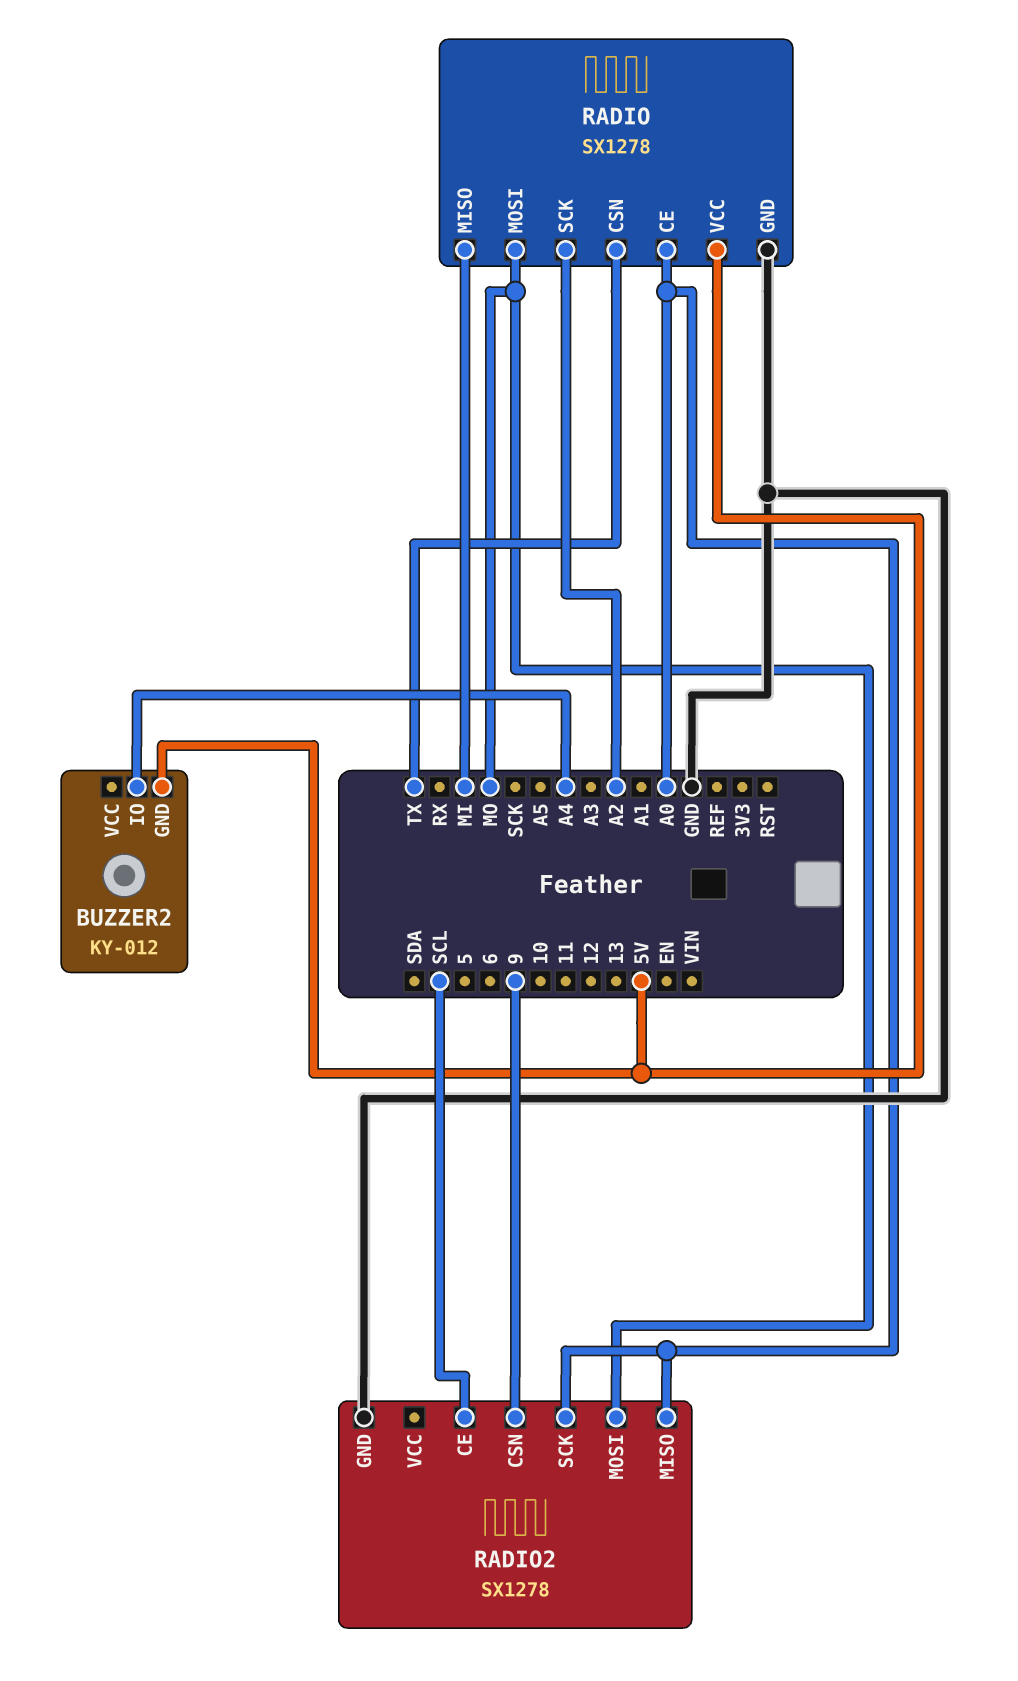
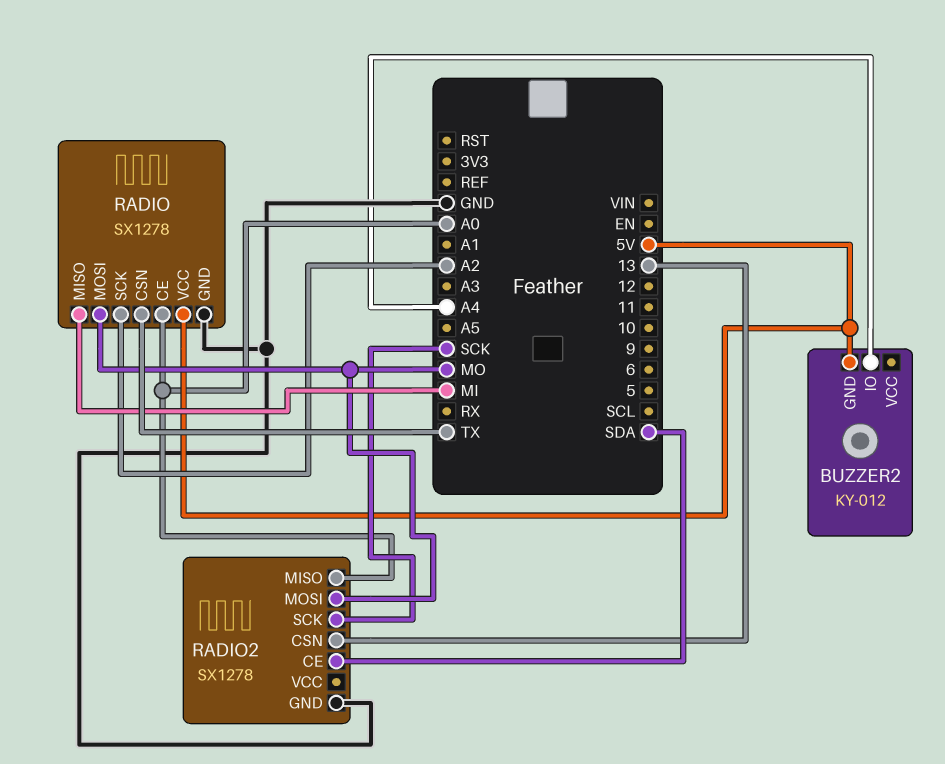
RADIO2 pin CE: SCL -> SDA
RADIO2 pin CSN: 9 -> 13
RADIO2 pin SCK: A0 -> SCK

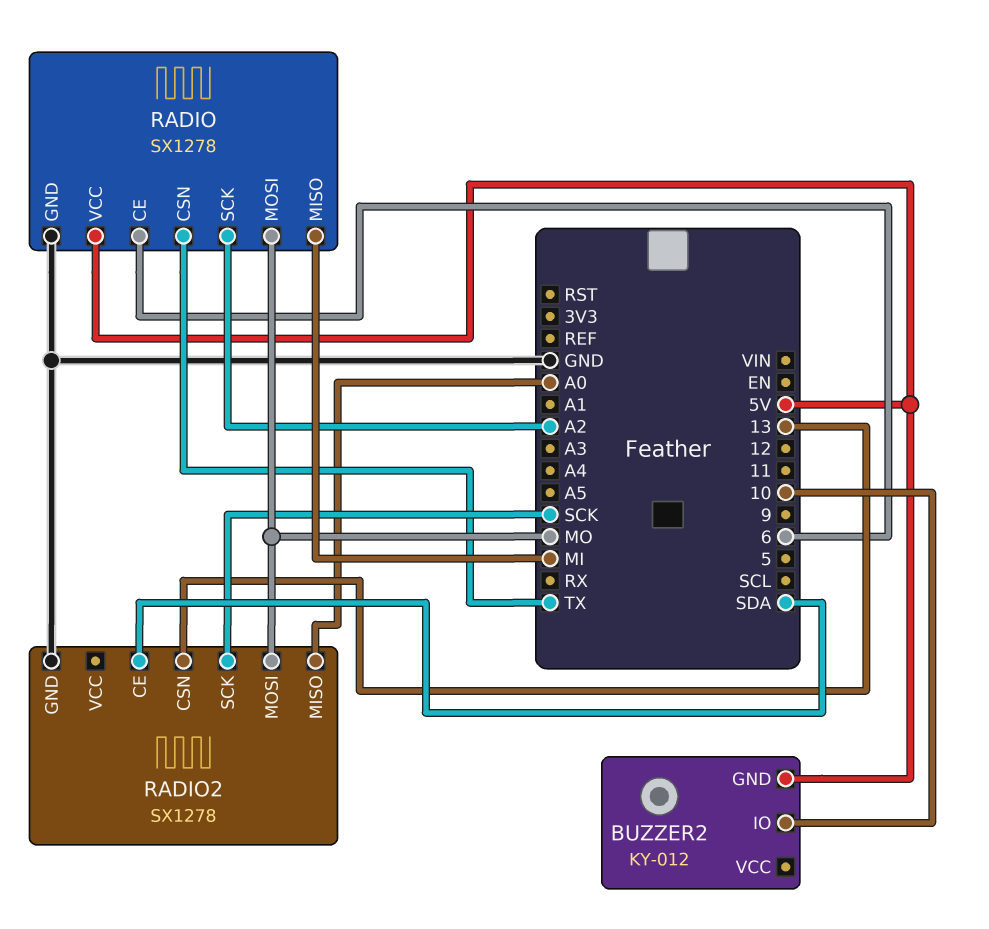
BUZZER2 pin IO: A4 -> 10
RADIO pin CE: A0 -> 6

